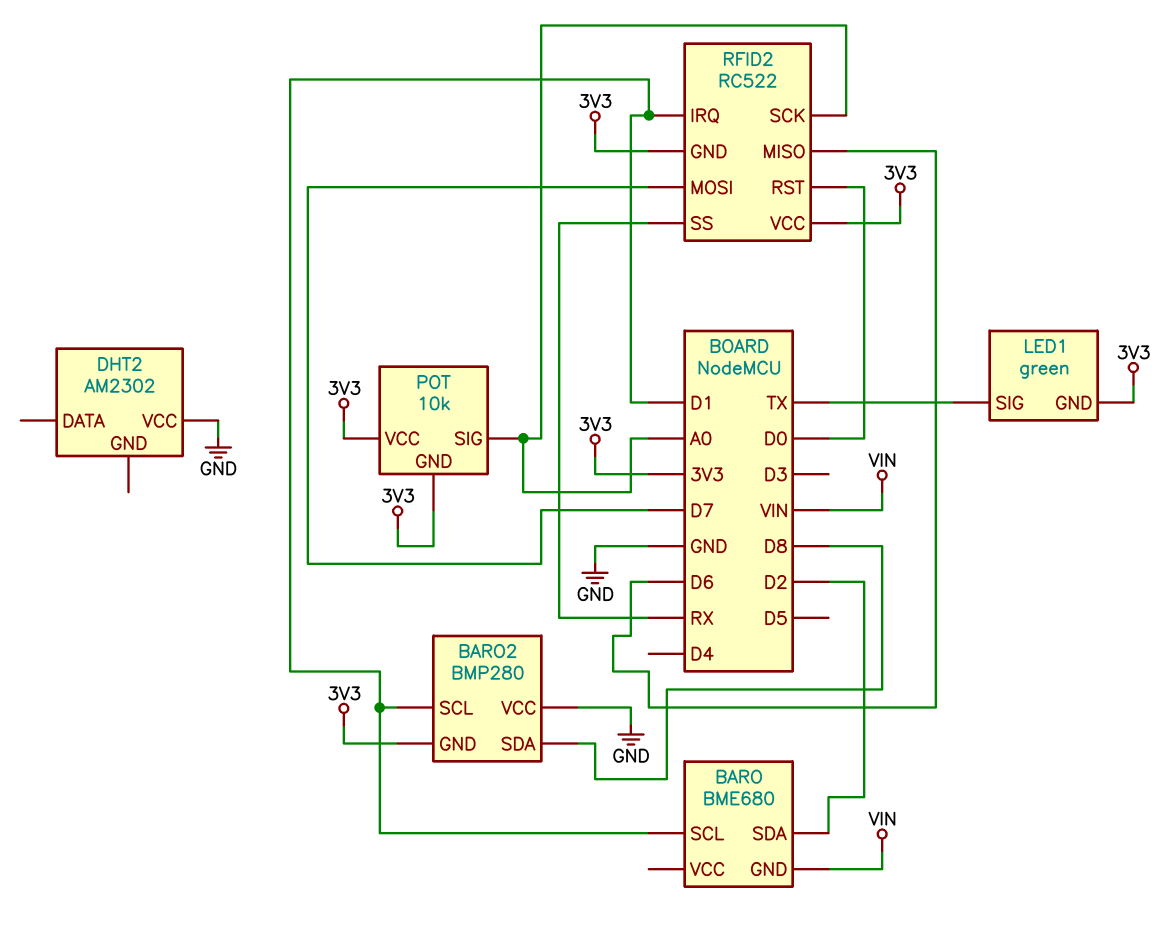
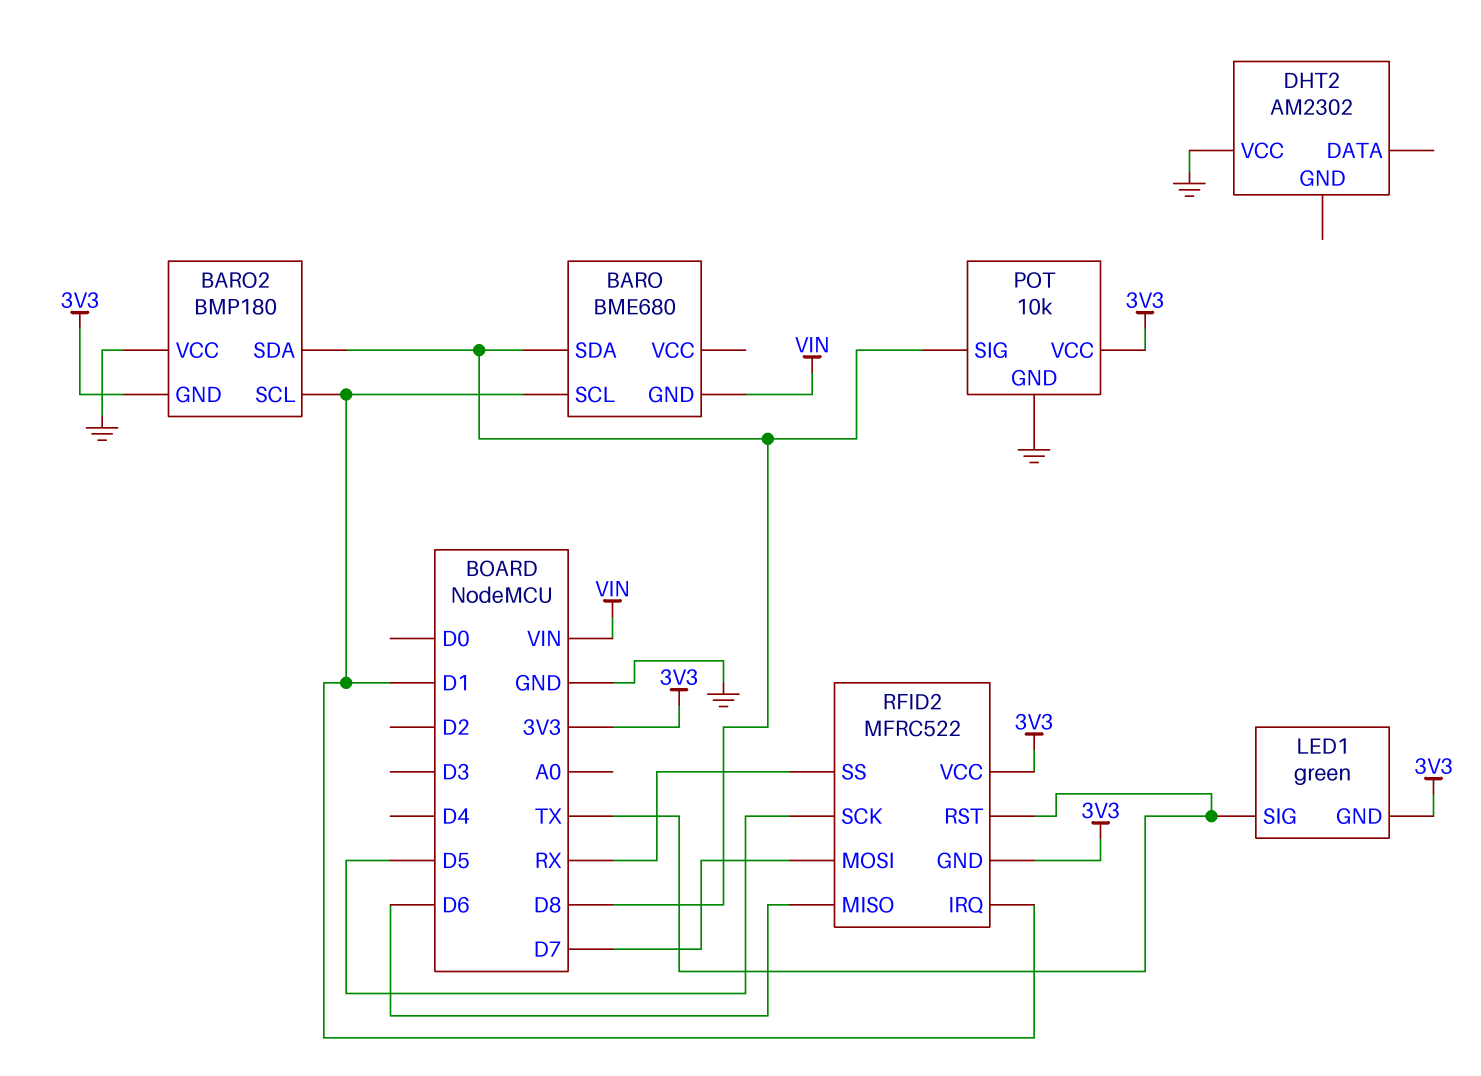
BARO pin SDA: D2 -> D8
BARO2: BMP280 -> BMP180
POT pin GND: 3V3 -> GND
POT pin SIG: A0 -> D8
RFID2: RC522 -> MFRC522
RFID2 pin RST: D0 -> TX
RFID2 pin SCK: A0 -> D5

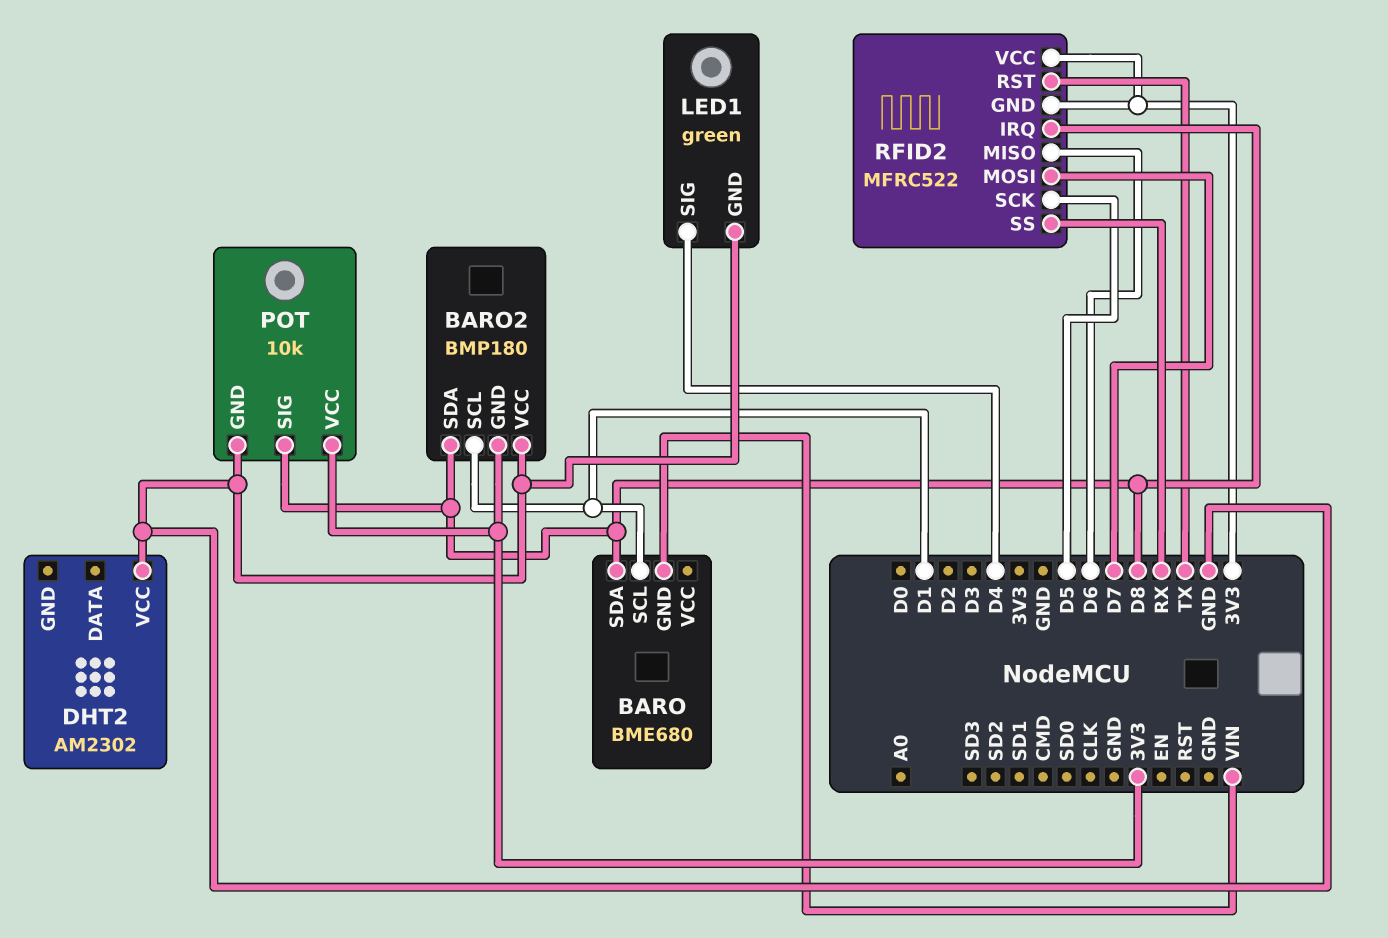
LED1 pin GND: 3V3 -> GND
LED1 pin SIG: TX -> D4
RFID2 pin IRQ: D1 -> D8

